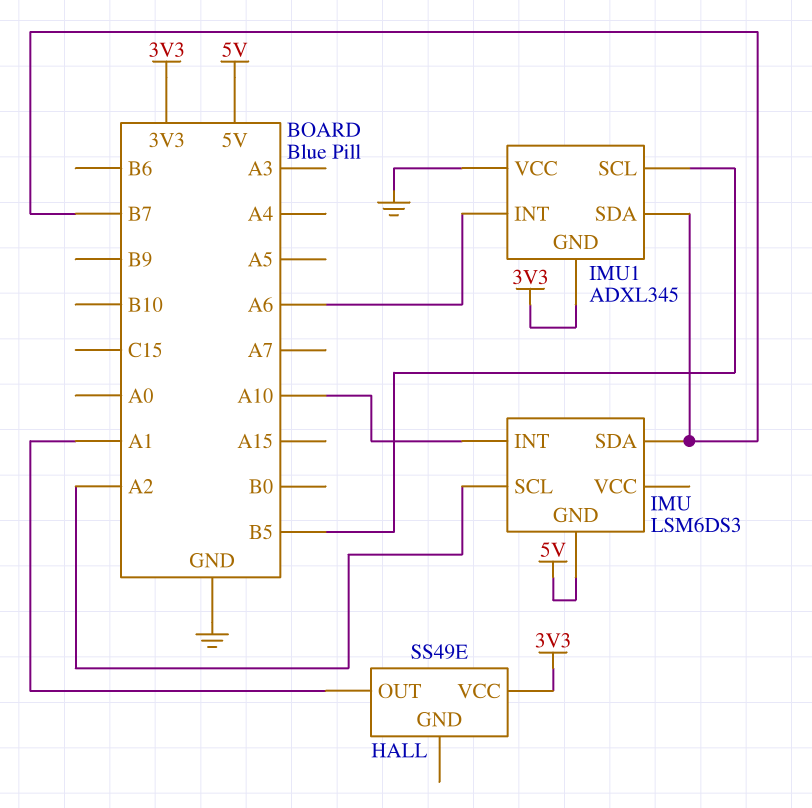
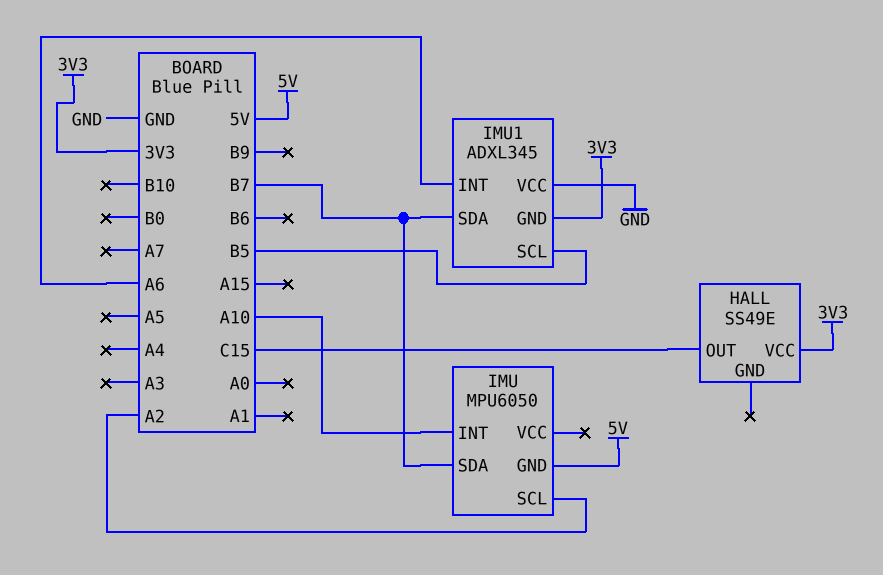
HALL pin OUT: A1 -> C15
IMU: LSM6DS3 -> MPU6050

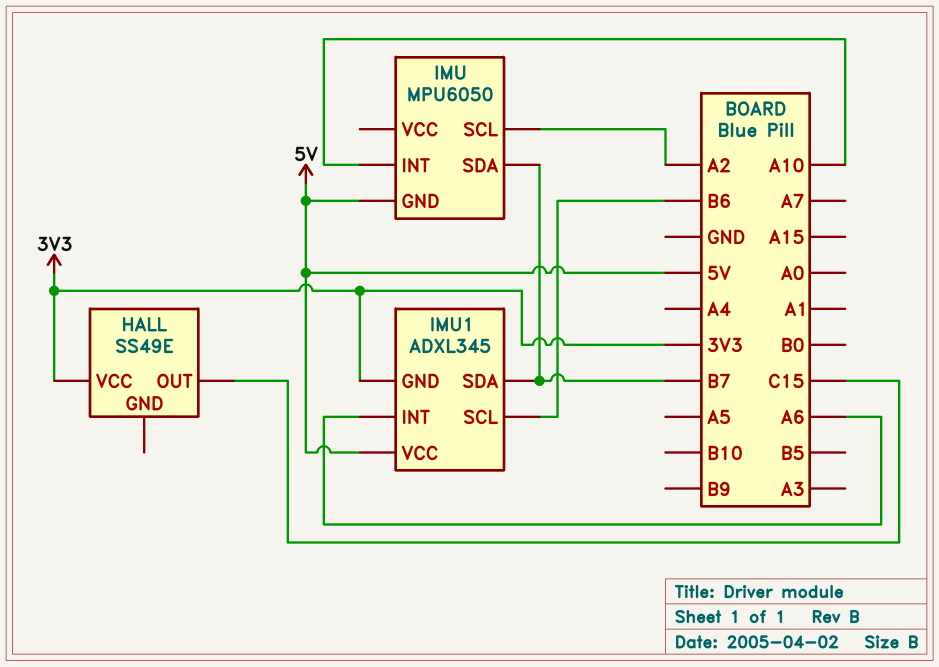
IMU1 pin SCL: B5 -> B6
IMU1 pin VCC: GND -> 5V

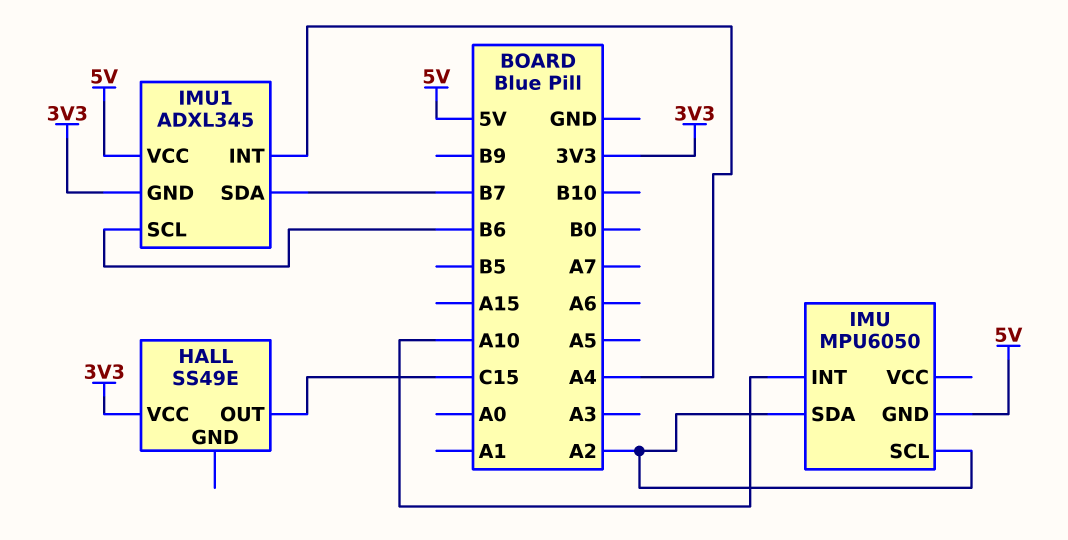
IMU pin SDA: B7 -> A2
IMU1 pin INT: A6 -> A4

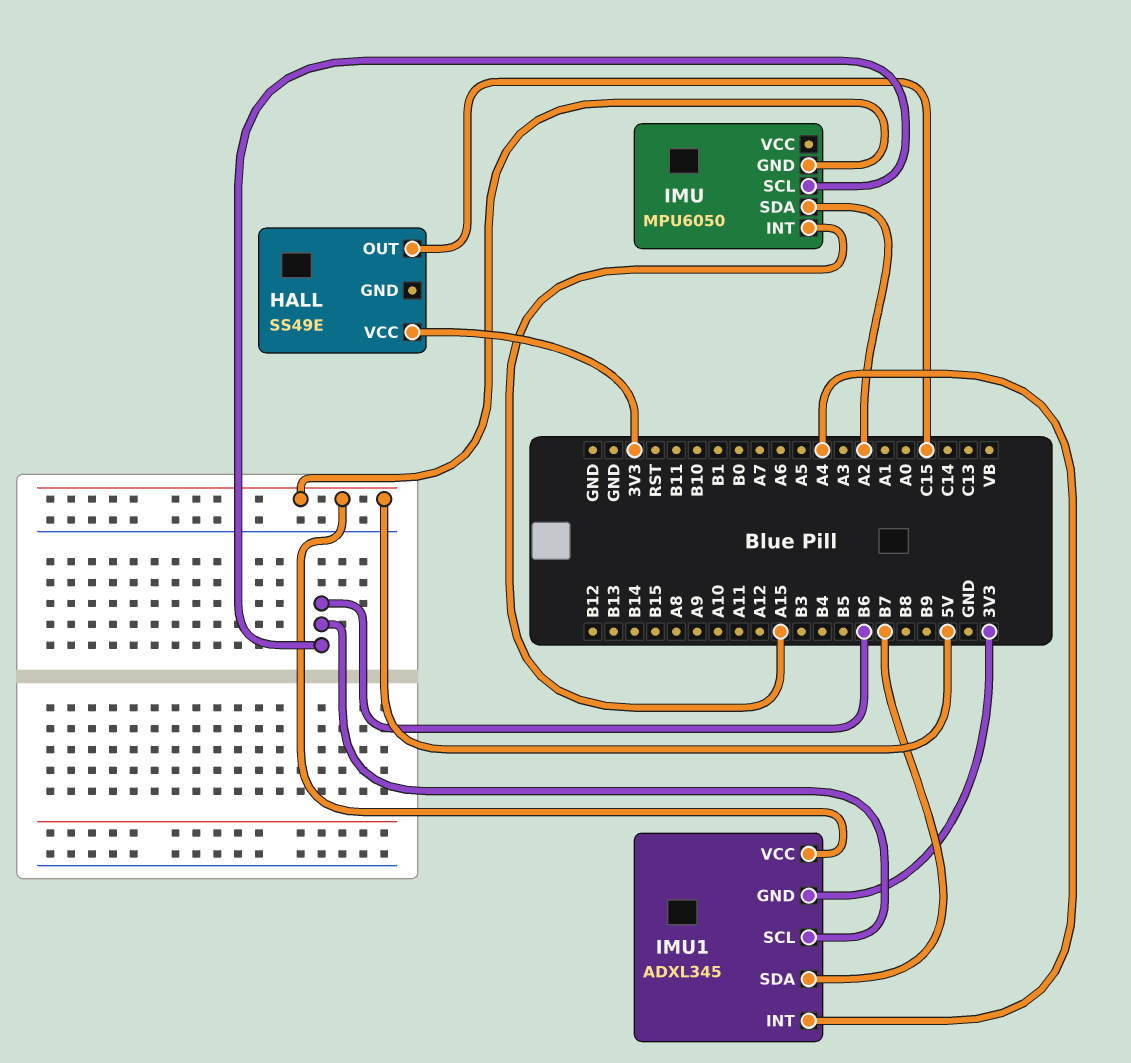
IMU pin INT: A10 -> A15
IMU pin SCL: A2 -> B6

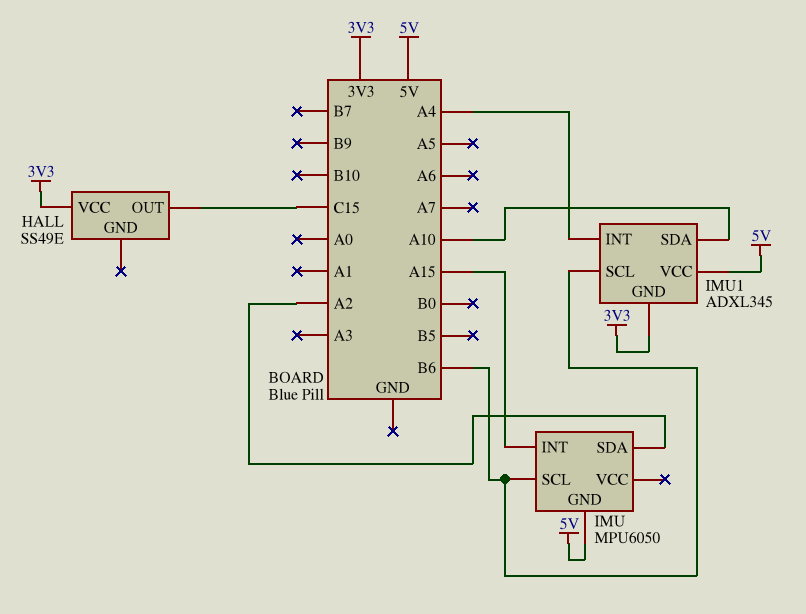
IMU1 pin SDA: B7 -> A10

